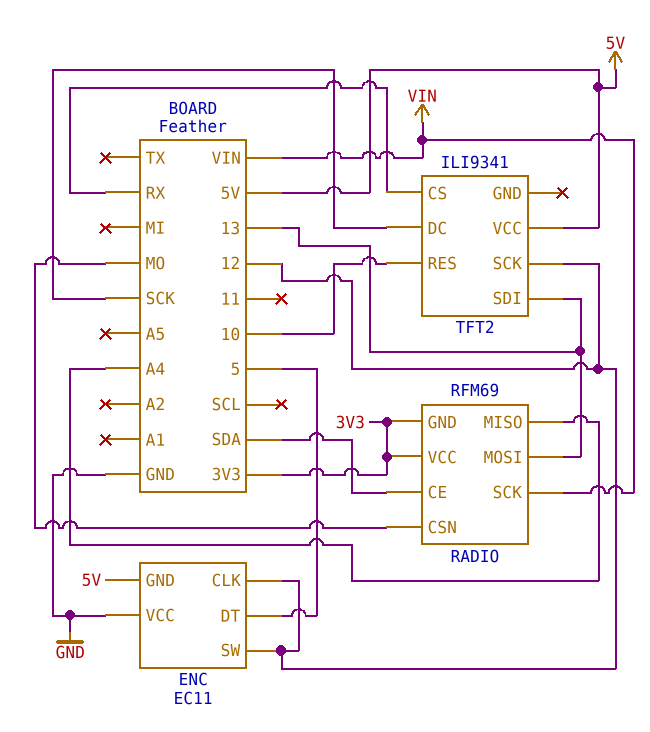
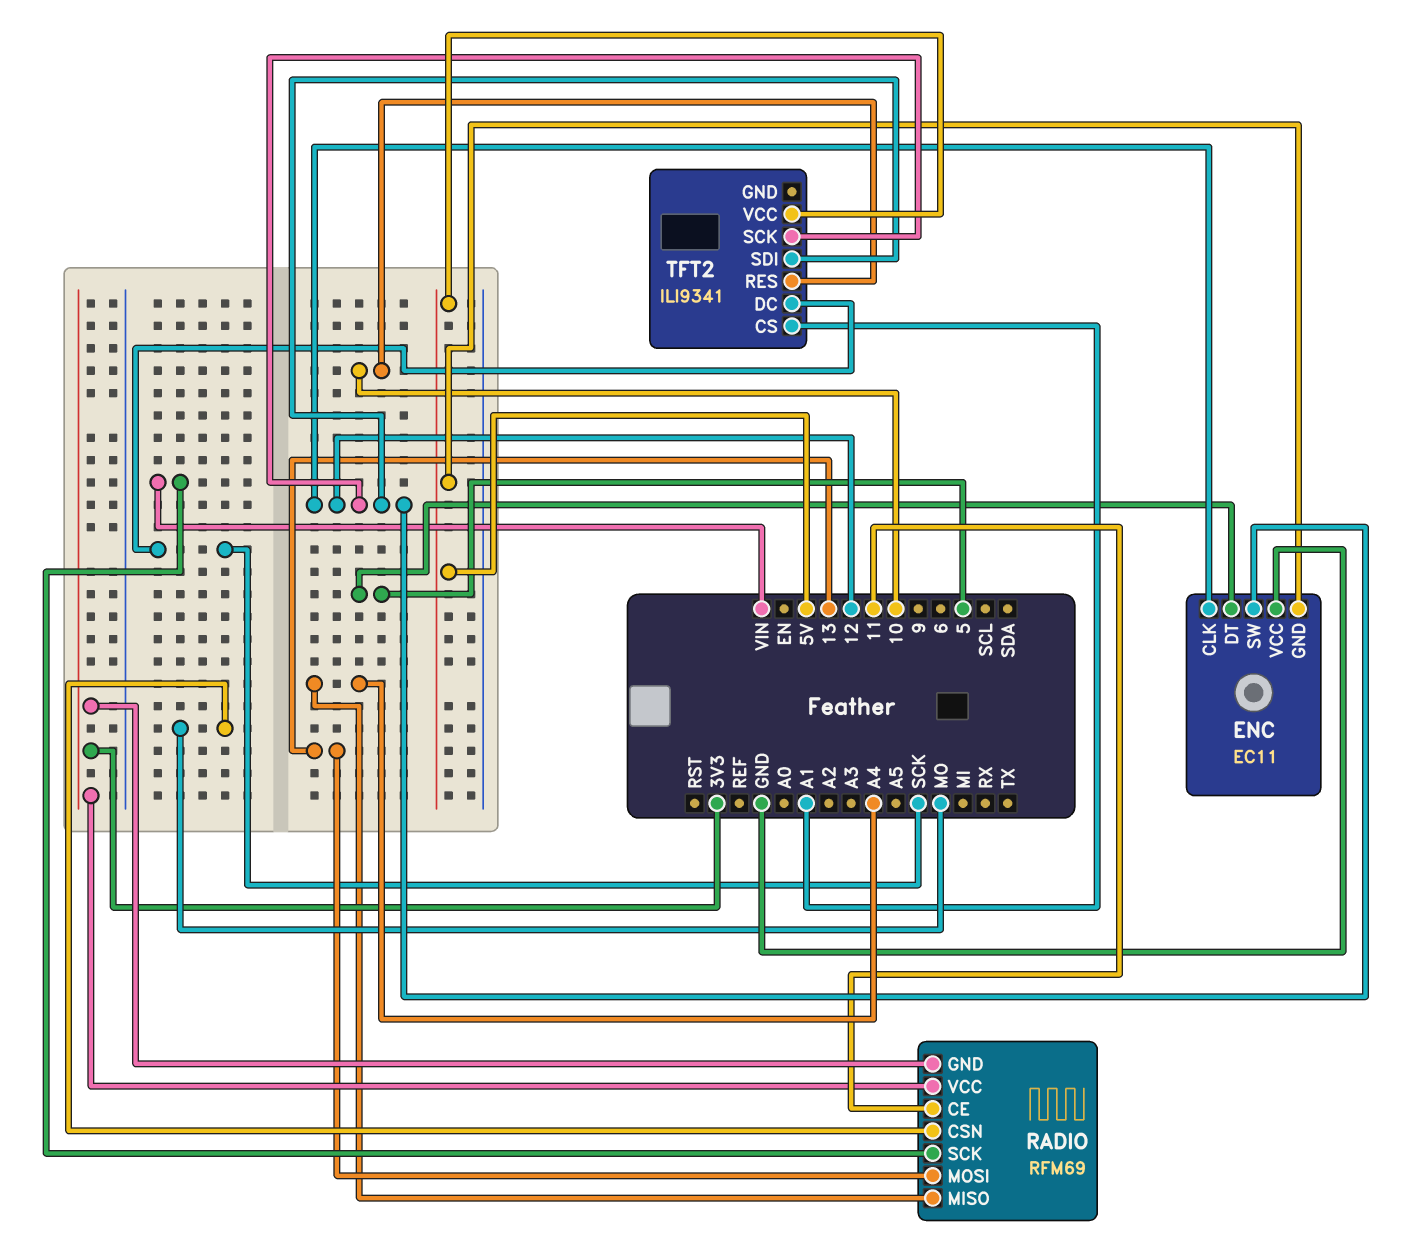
RADIO pin CE: SDA -> 11
TFT2 pin CS: RX -> A1
TFT2 pin SDI: 13 -> 12

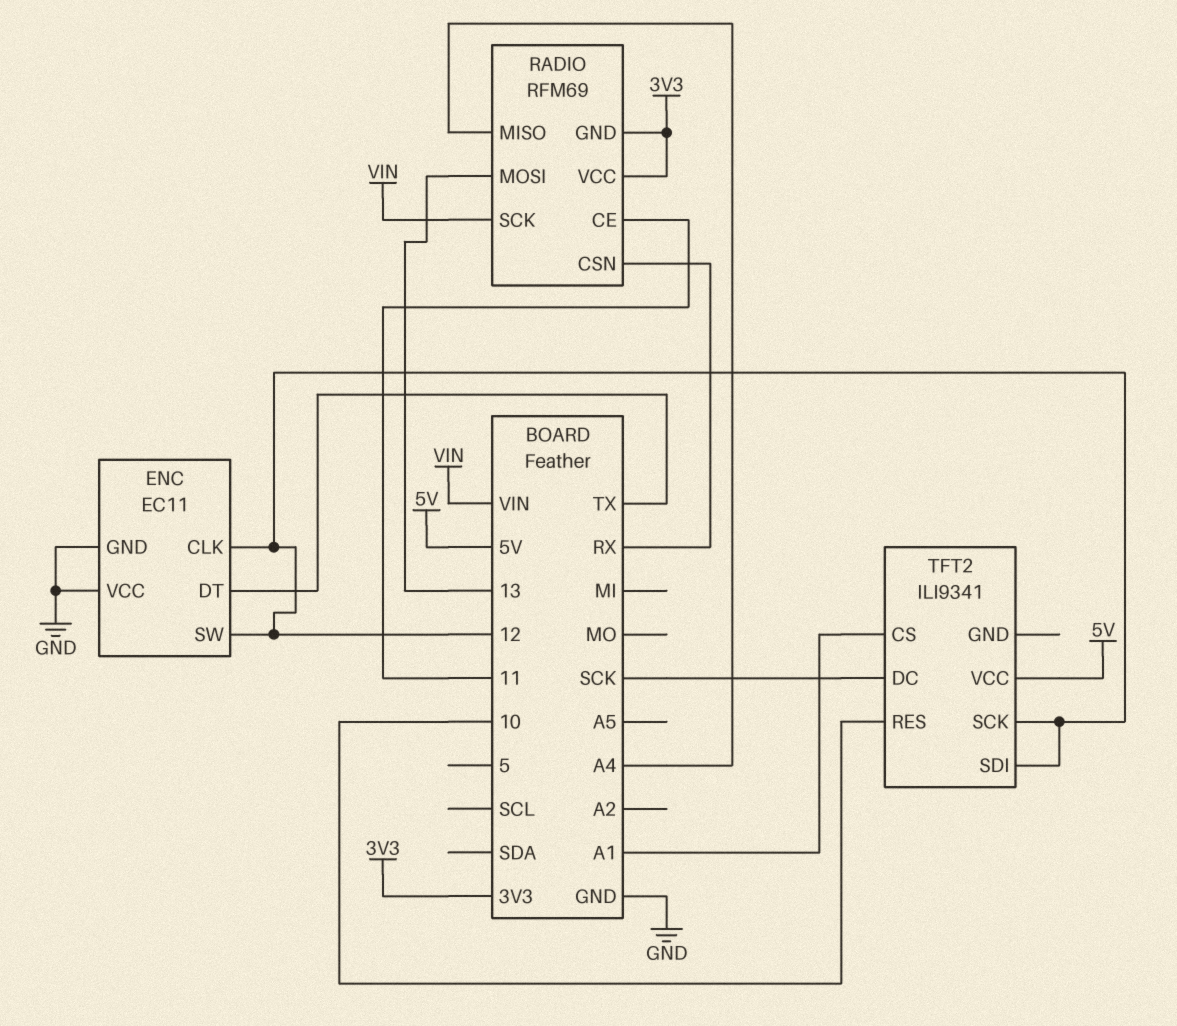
ENC pin DT: 5 -> TX
ENC pin GND: 5V -> GND
RADIO pin CSN: MO -> RX

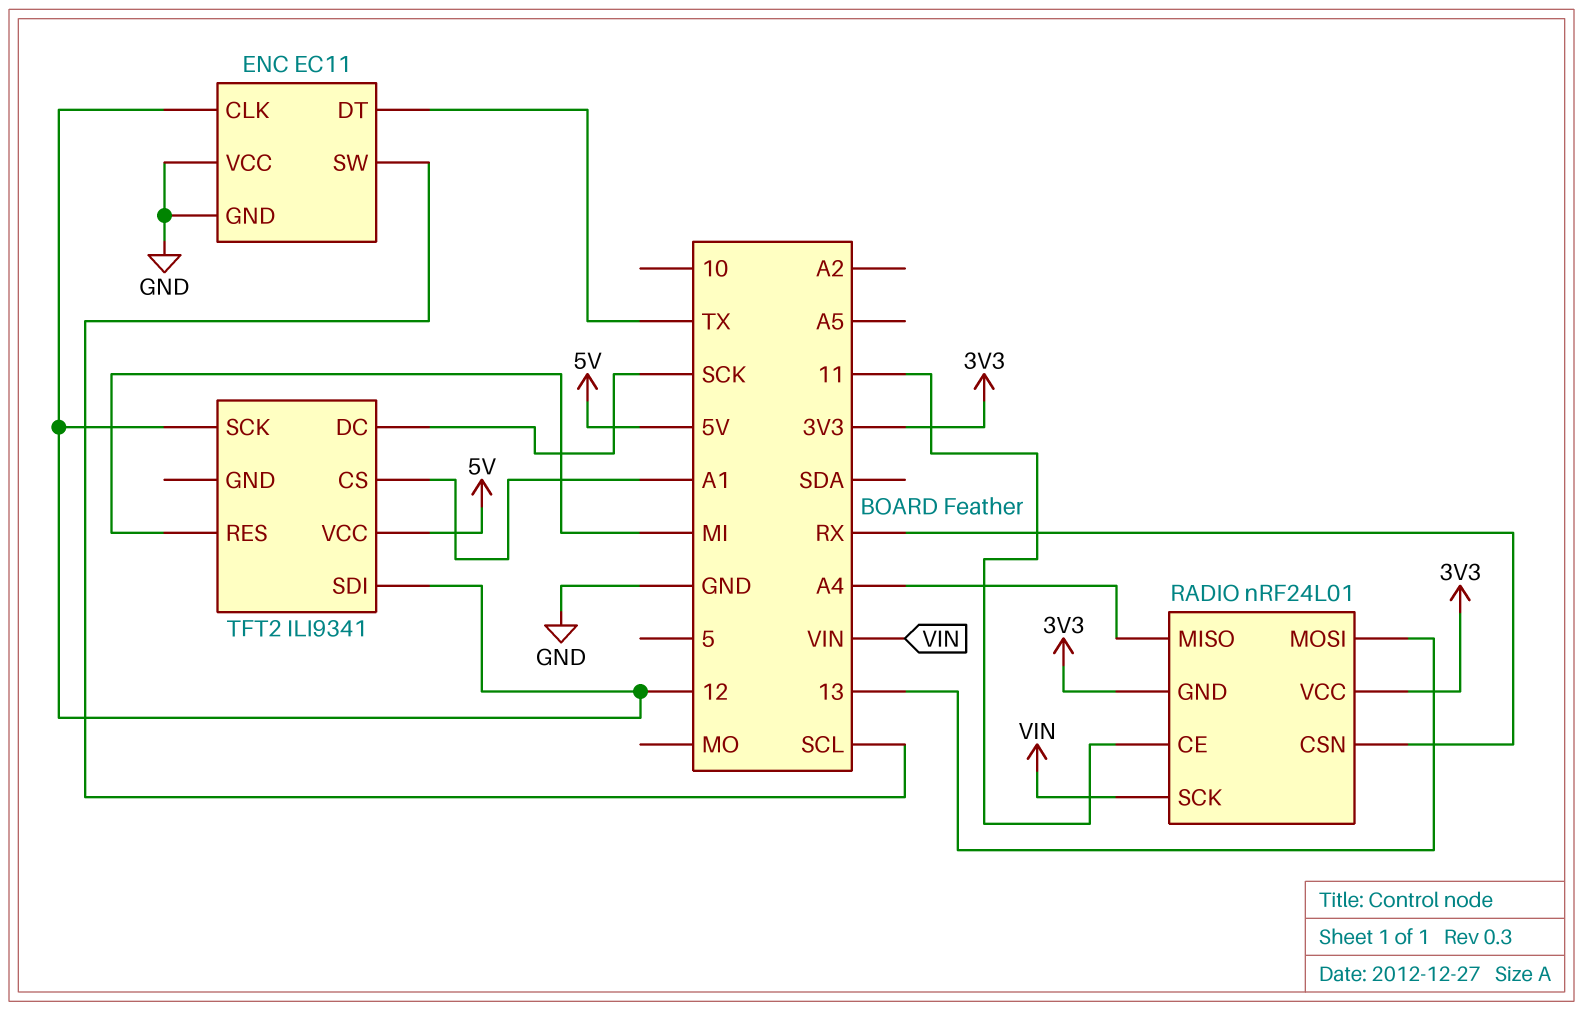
ENC pin SW: 12 -> SCL
RADIO: RFM69 -> nRF24L01
TFT2 pin RES: 10 -> MI

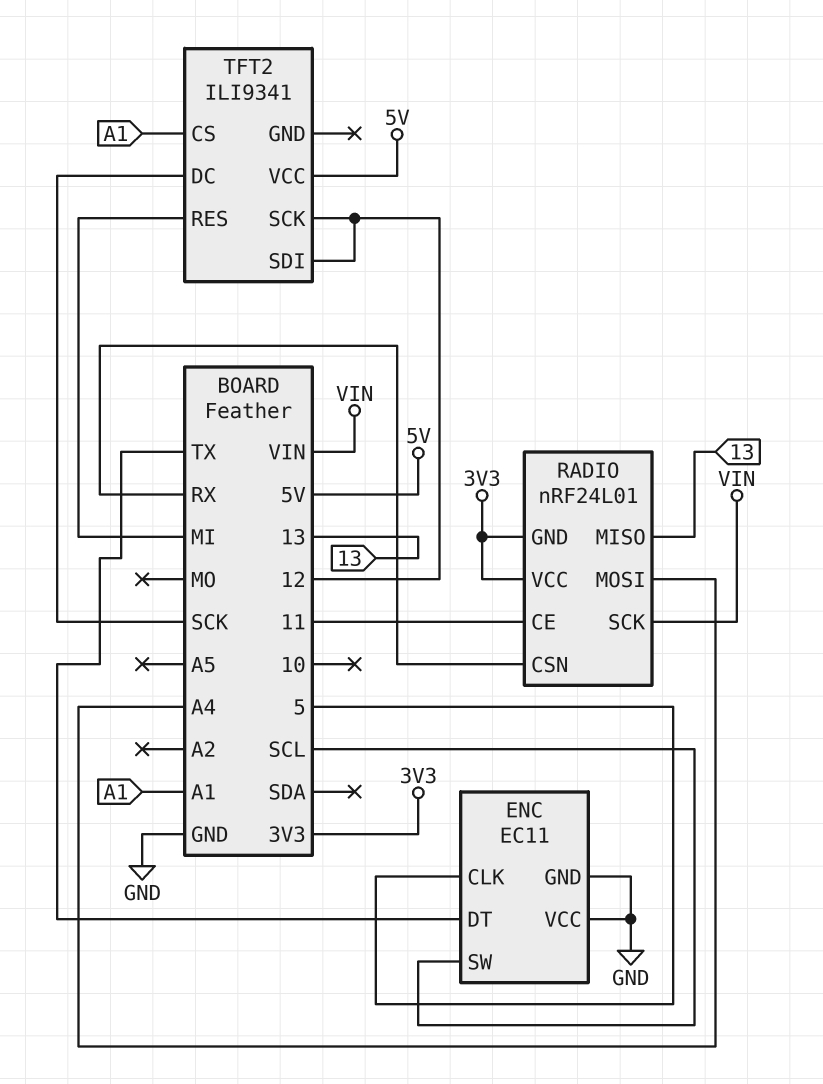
ENC pin CLK: 12 -> 5
RADIO pin MISO: A4 -> 13
RADIO pin MOSI: 13 -> A4

